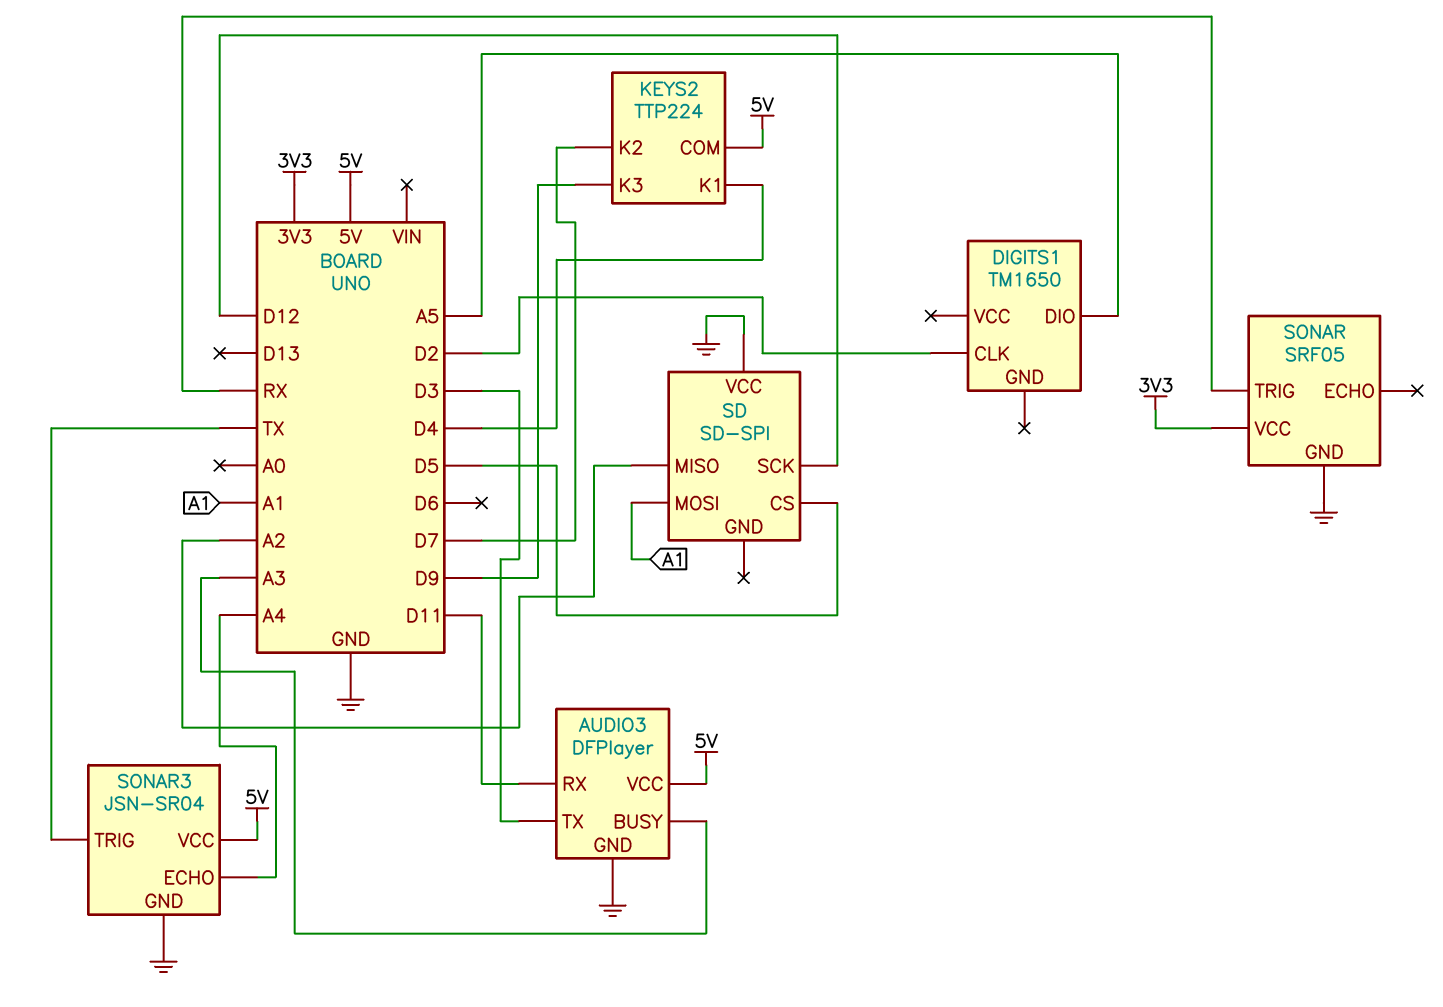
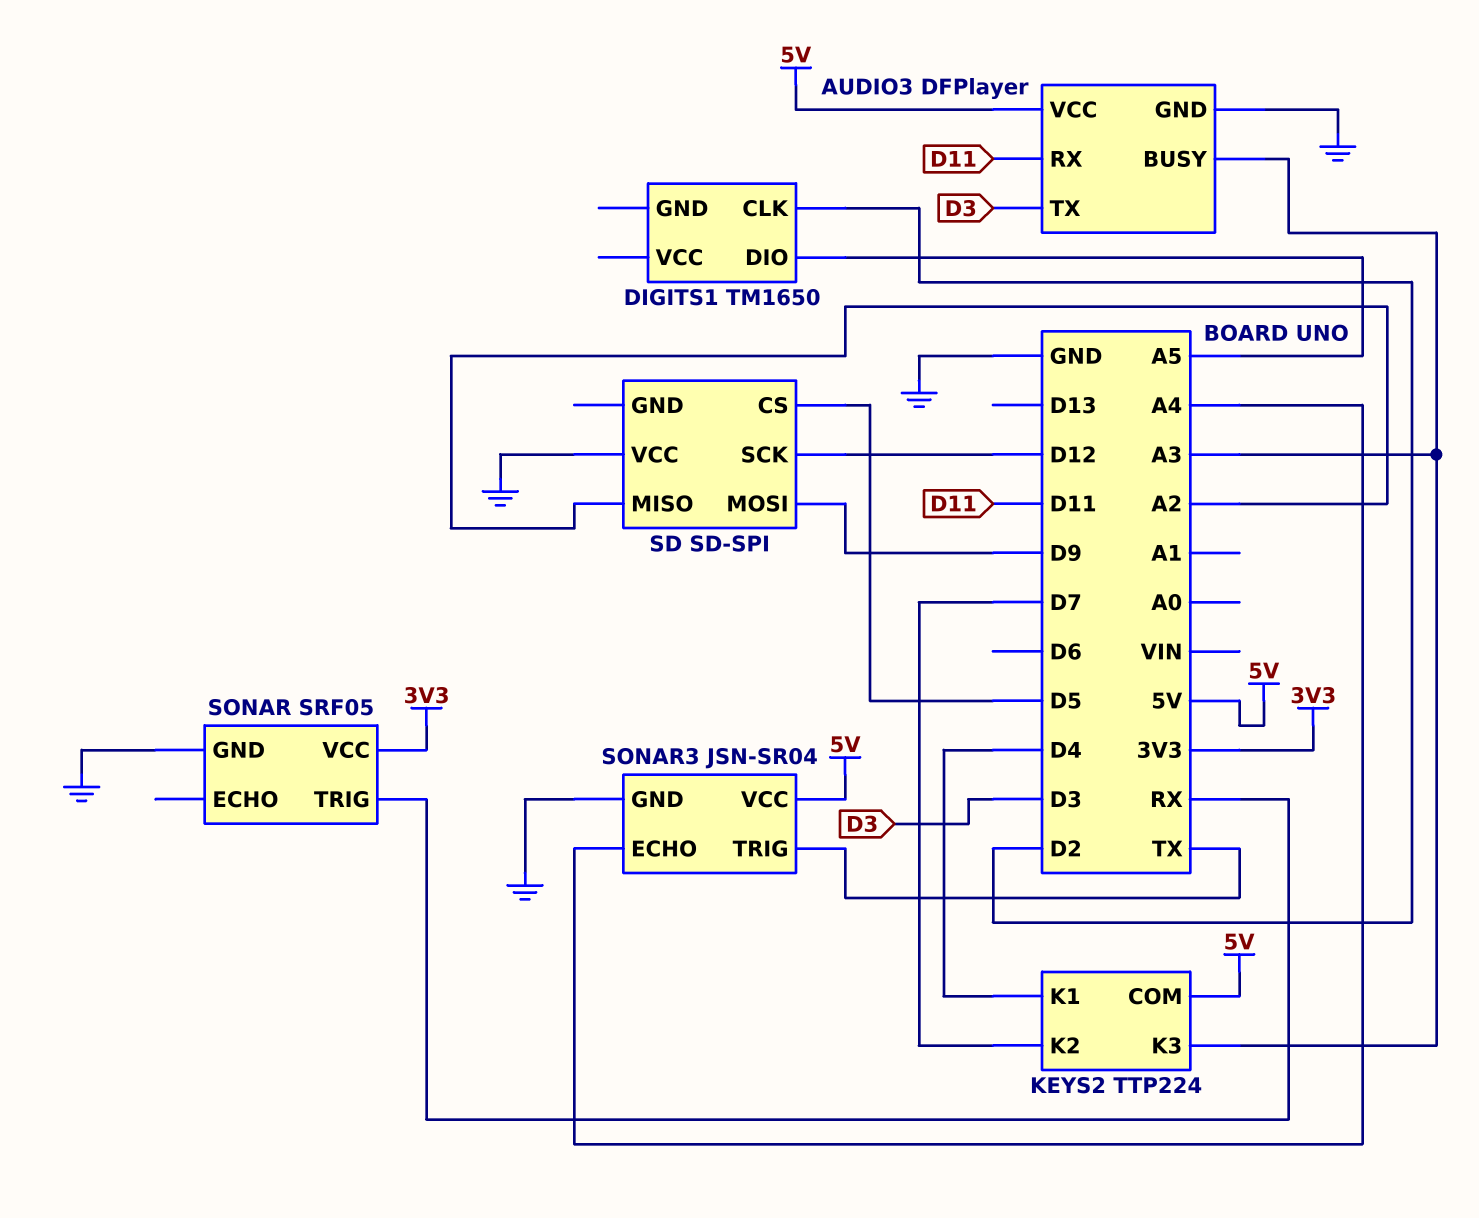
KEYS2 pin K3: D9 -> A3
SD pin MOSI: A1 -> D9

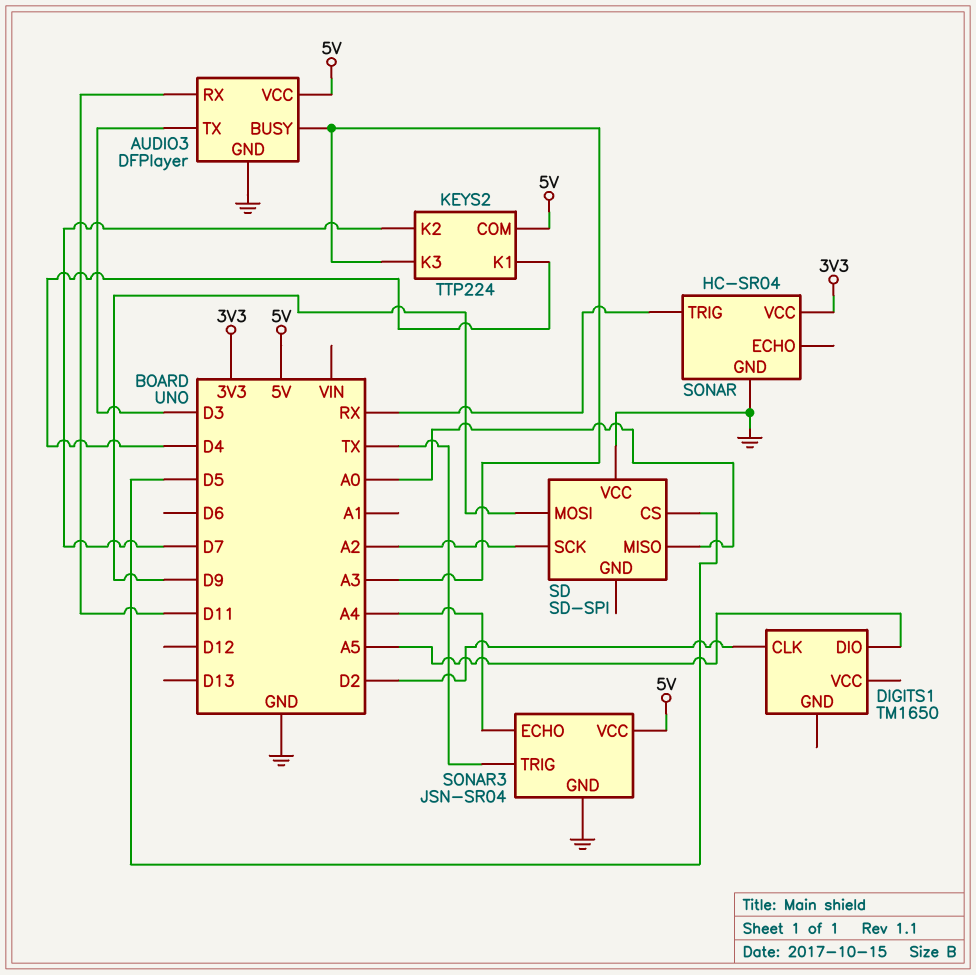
SD pin MISO: A2 -> A0
SD pin SCK: D12 -> A2
SONAR: SRF05 -> HC-SR04

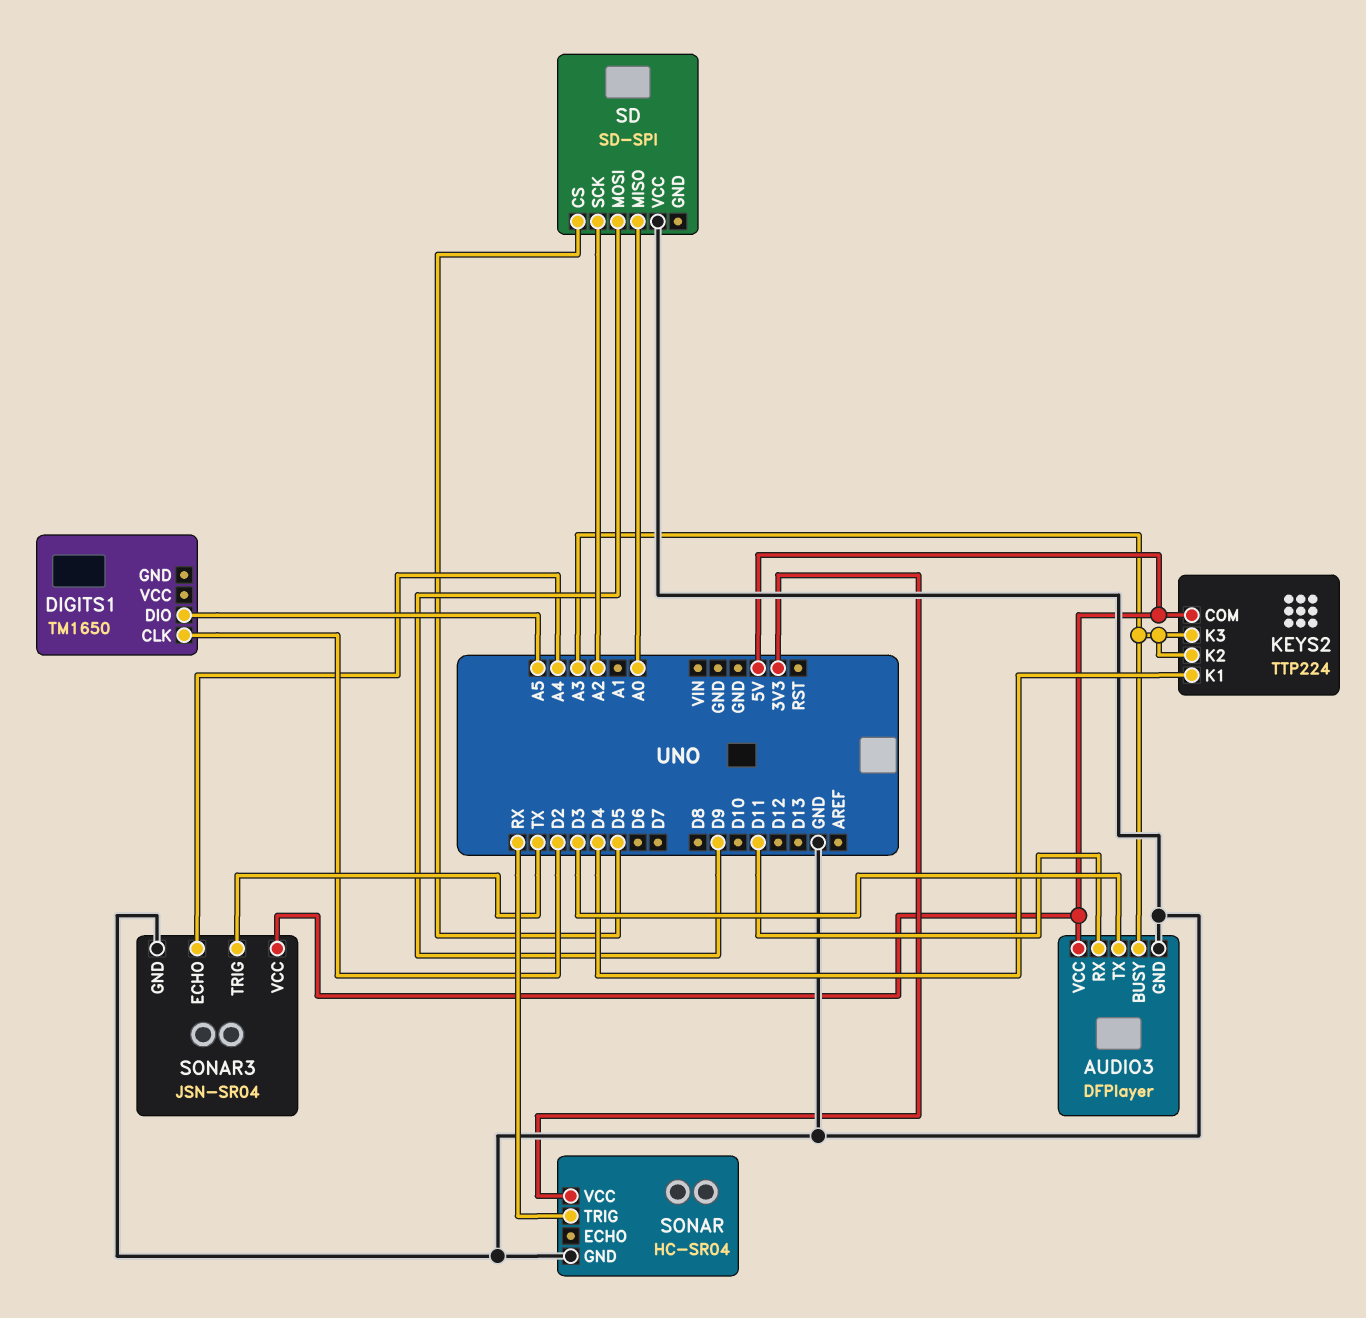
KEYS2 pin K2: D7 -> A3

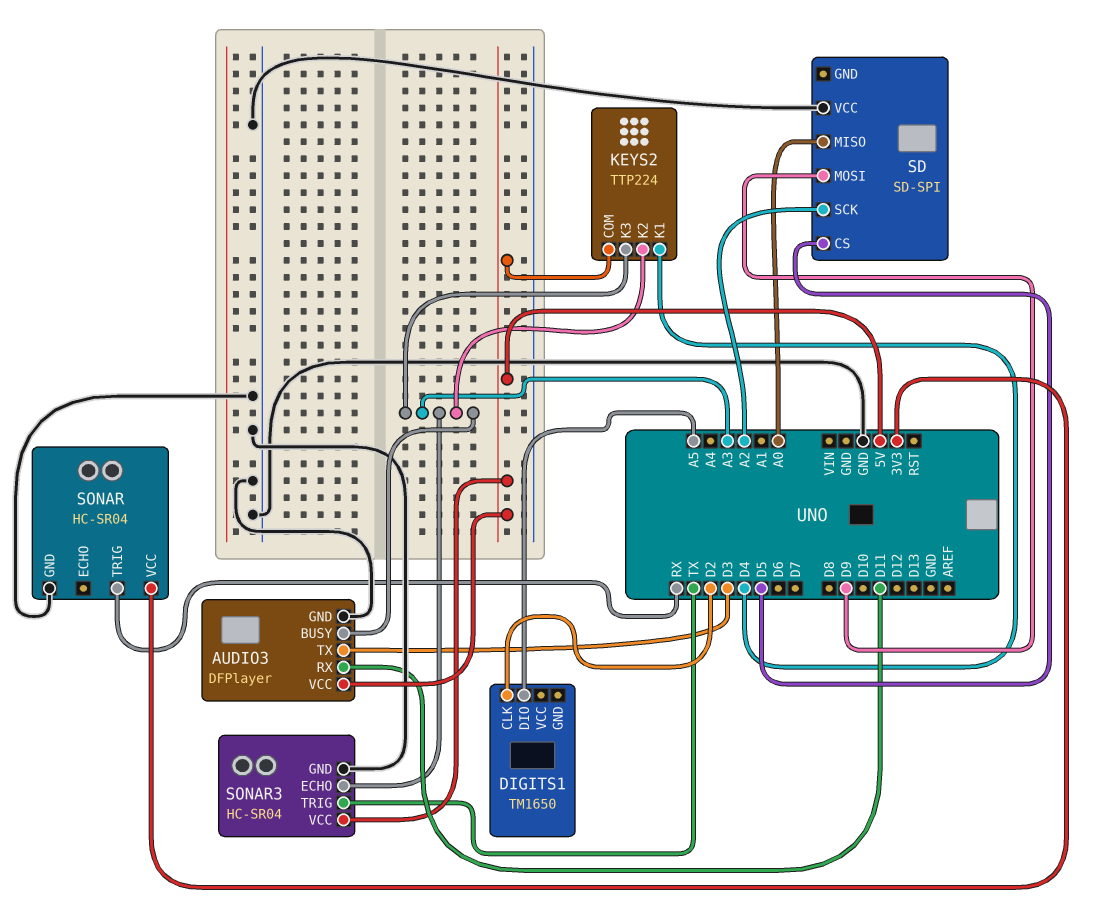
SONAR3: JSN-SR04 -> HC-SR04
SONAR3 pin ECHO: A4 -> A3

